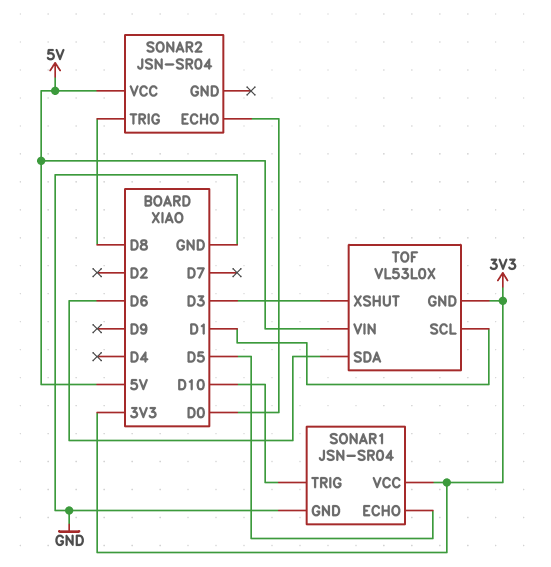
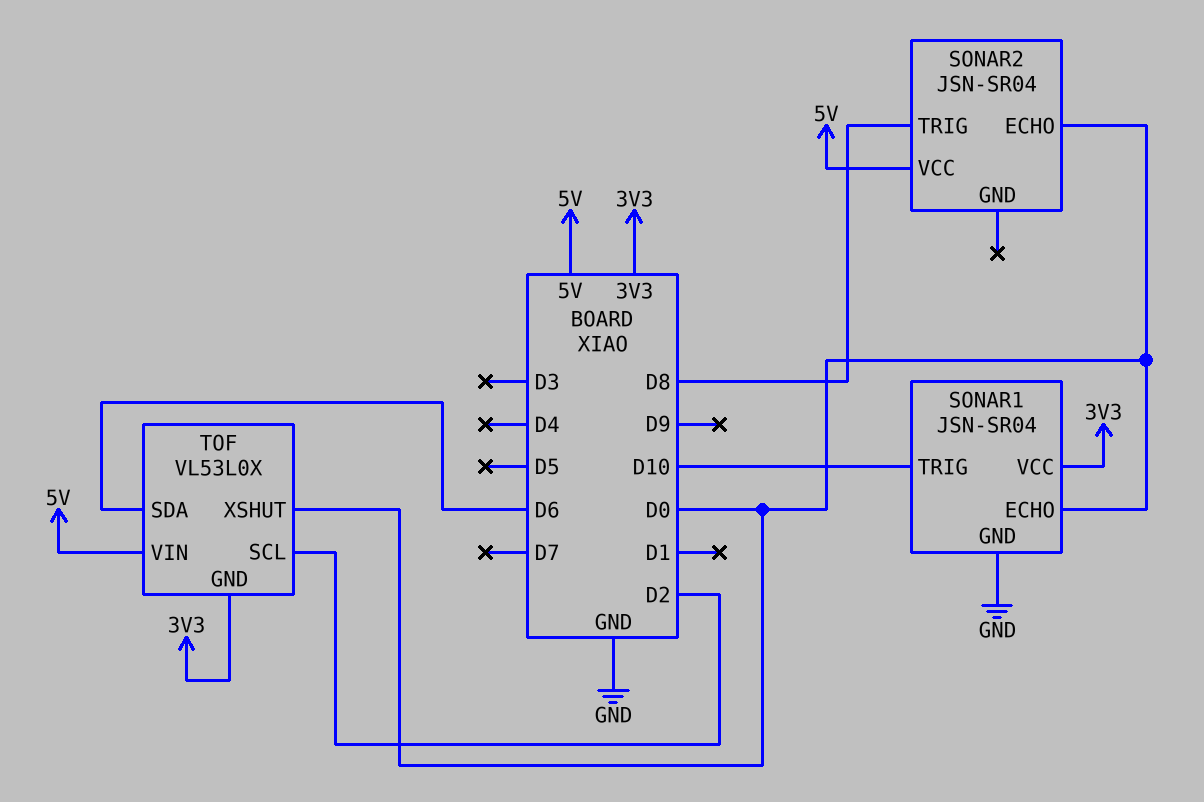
SONAR1 pin ECHO: D5 -> D0
TOF pin SCL: D1 -> D2
TOF pin XSHUT: D3 -> D0

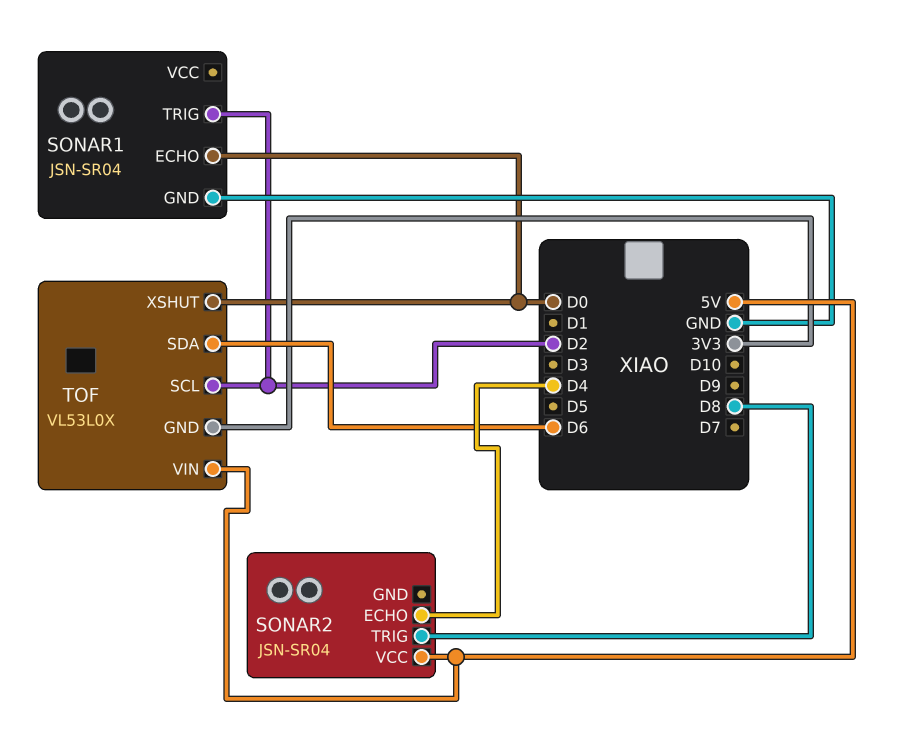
SONAR1 pin TRIG: D10 -> D2
SONAR1 pin VCC: 3V3 -> none
SONAR2 pin ECHO: D0 -> D4

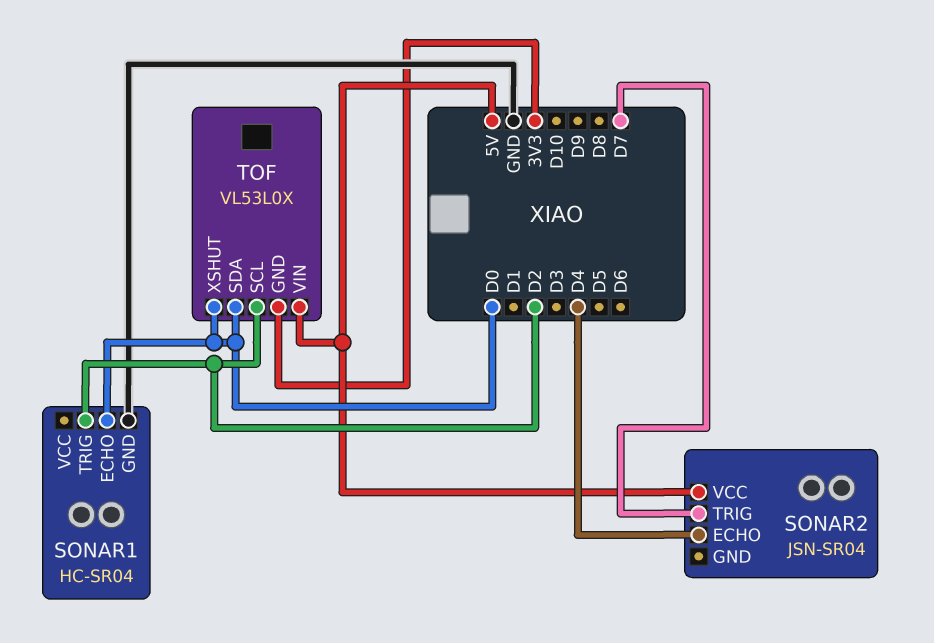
SONAR1: JSN-SR04 -> HC-SR04
SONAR2 pin TRIG: D8 -> D7
TOF pin SDA: D6 -> D0

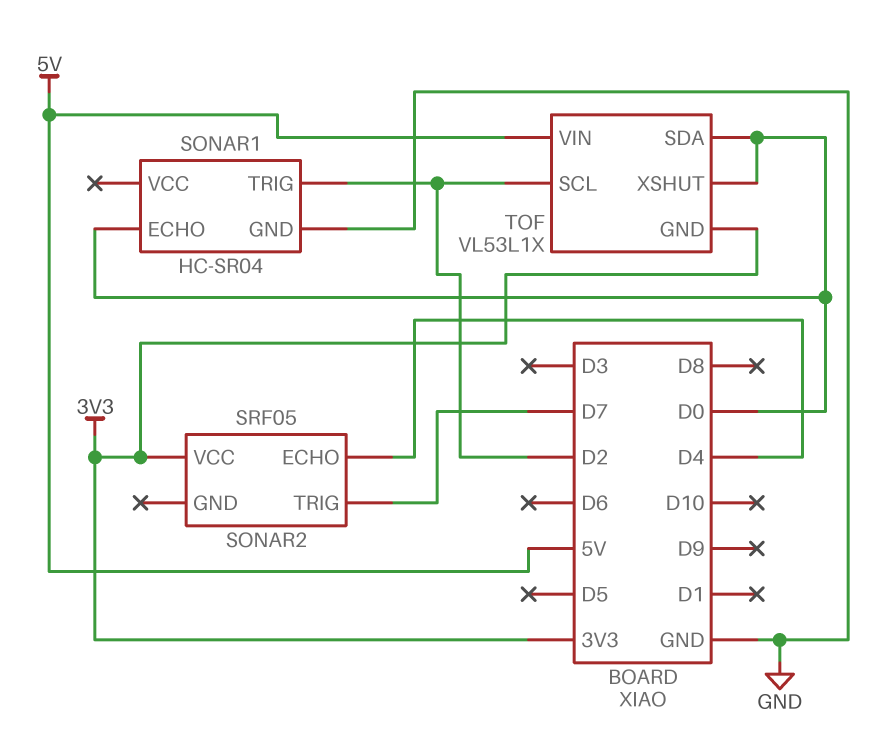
SONAR2: JSN-SR04 -> SRF05
SONAR2 pin VCC: 5V -> 3V3
TOF: VL53L0X -> VL53L1X

